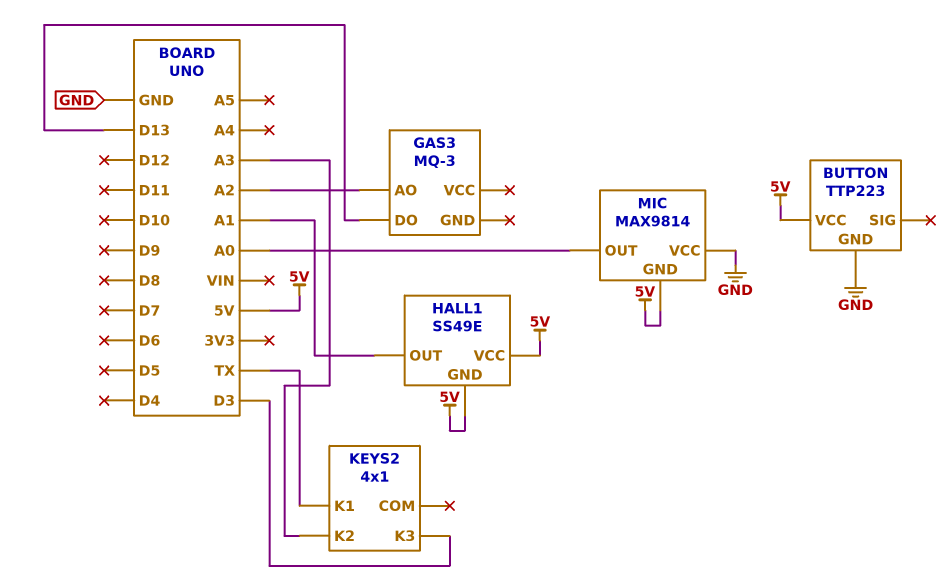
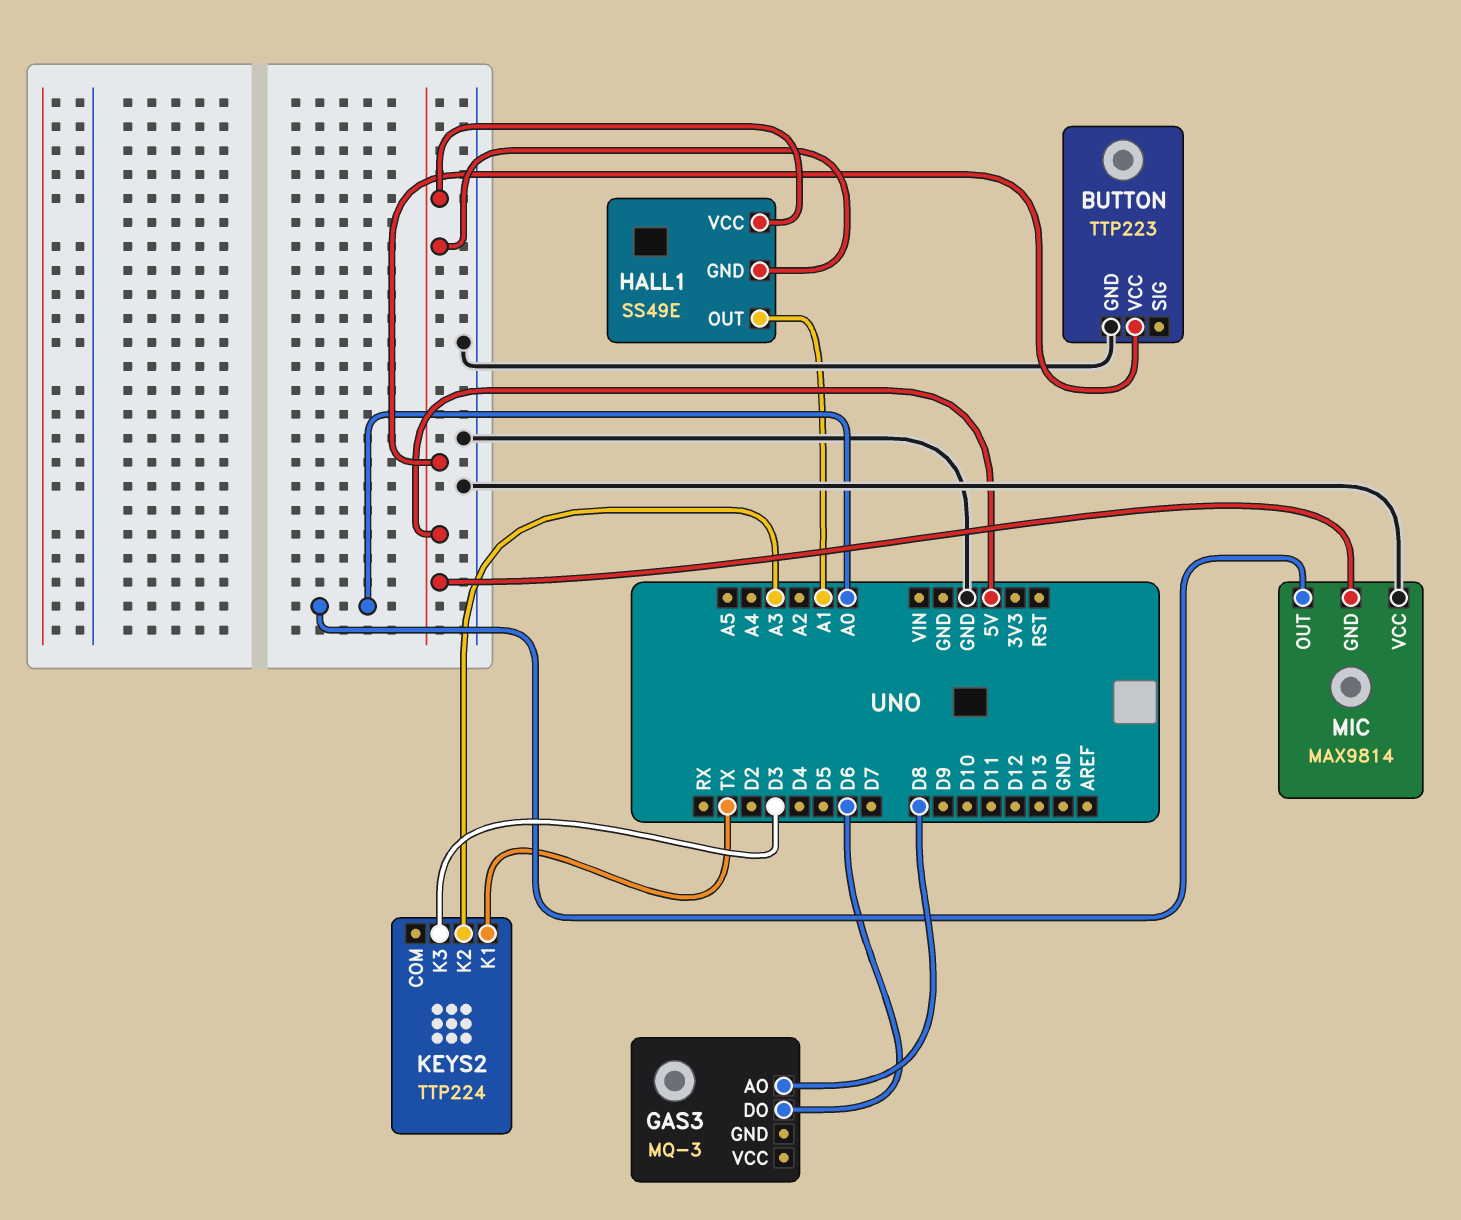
GAS3 pin AO: A2 -> D8
GAS3 pin DO: D13 -> D6
KEYS2: 4x1 -> TTP224

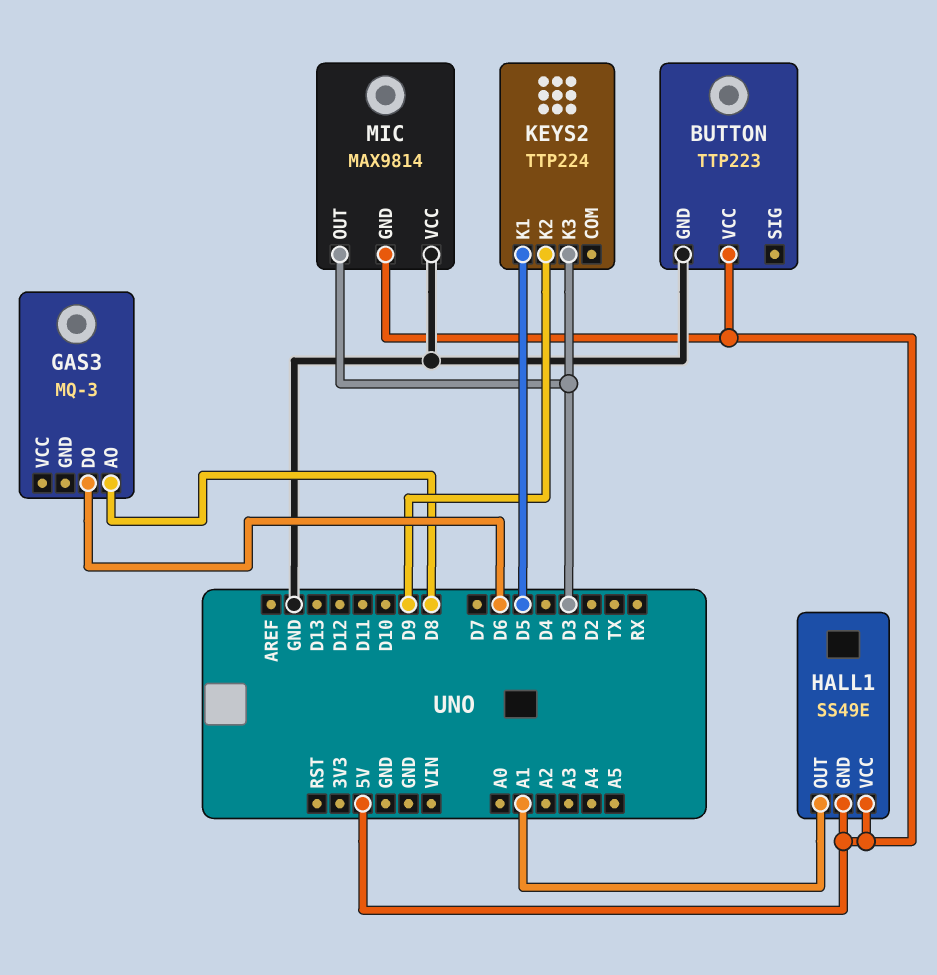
KEYS2 pin K1: TX -> D5
KEYS2 pin K2: A3 -> D9
MIC pin OUT: A0 -> D3

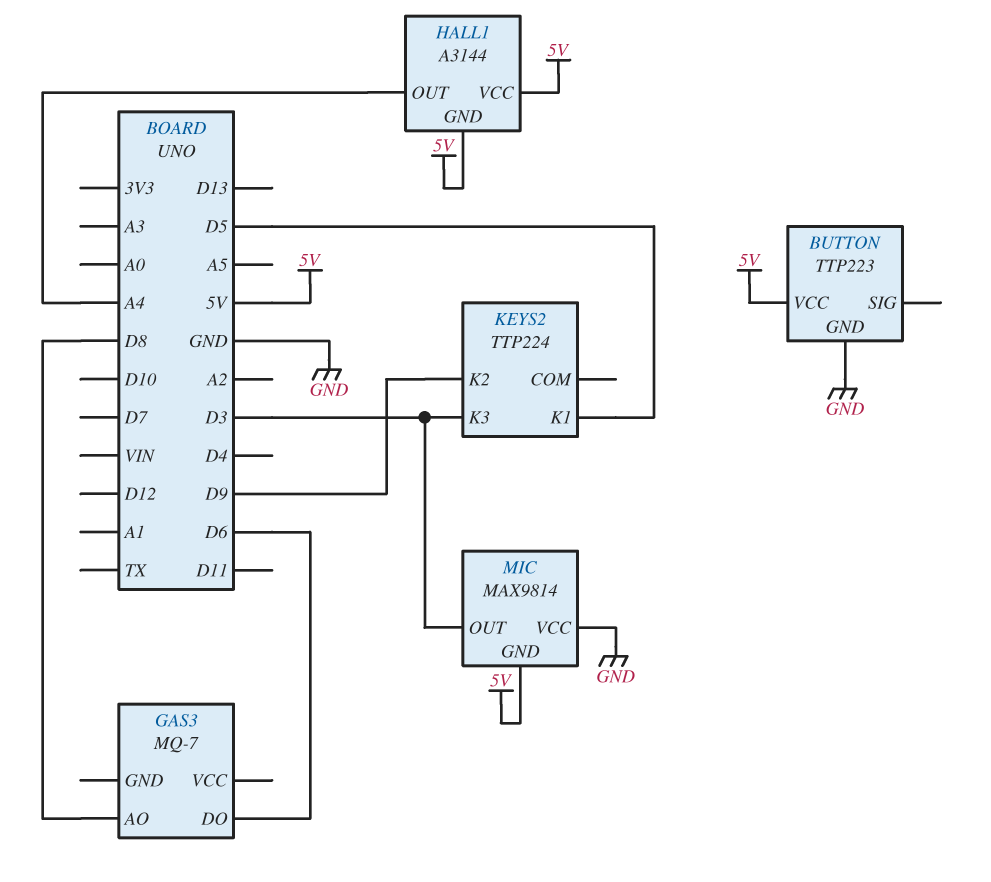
GAS3: MQ-3 -> MQ-7
HALL1: SS49E -> A3144
HALL1 pin OUT: A1 -> A4

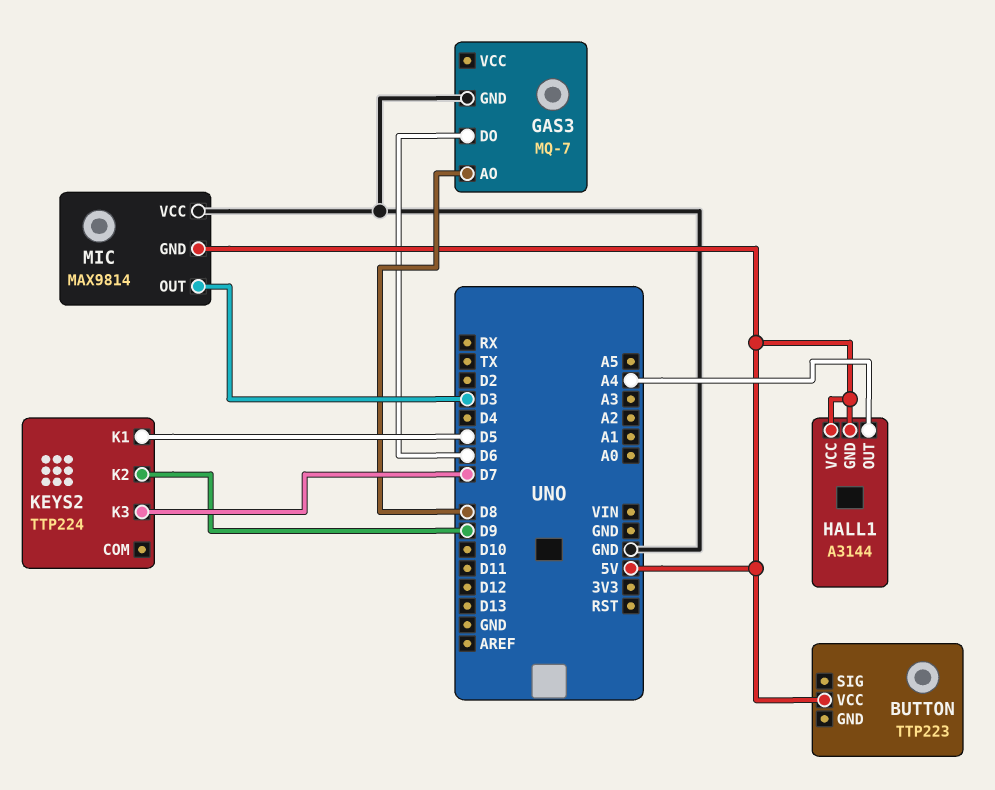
BUTTON pin GND: GND -> none
GAS3 pin GND: none -> GND
KEYS2 pin K3: D3 -> D7

